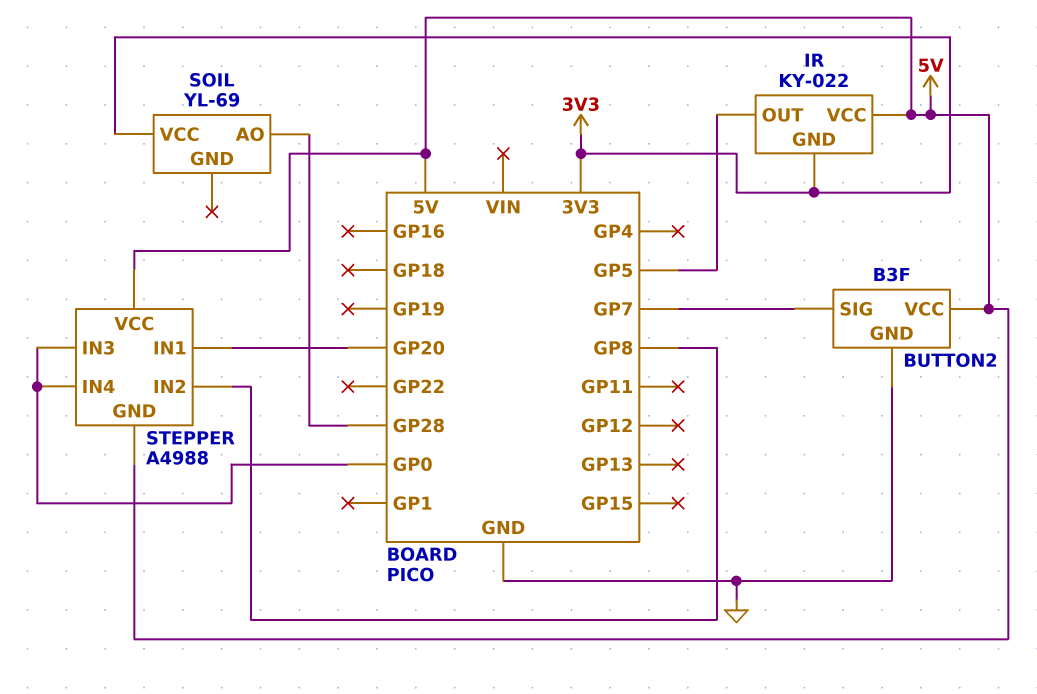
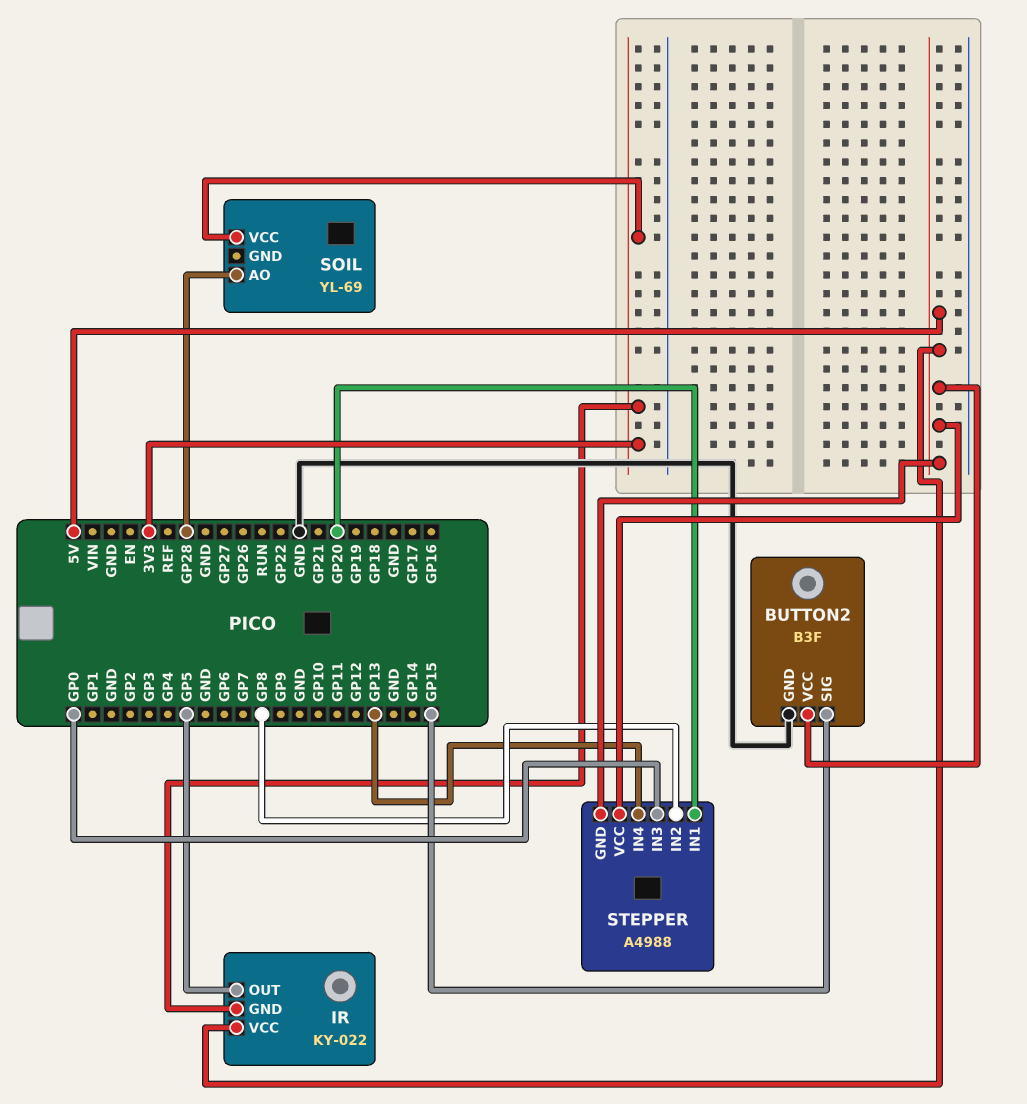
BUTTON2 pin SIG: GP7 -> GP15
STEPPER pin IN4: GP0 -> GP13

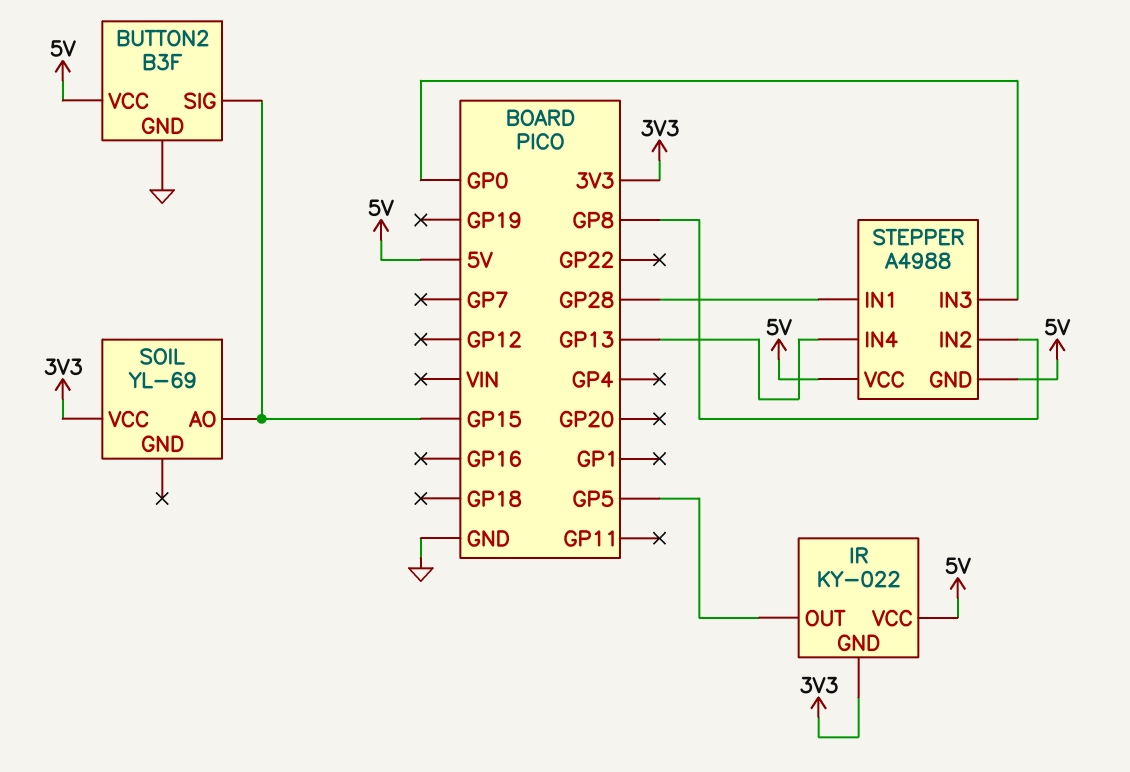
SOIL pin AO: GP28 -> GP15
STEPPER pin IN1: GP20 -> GP28

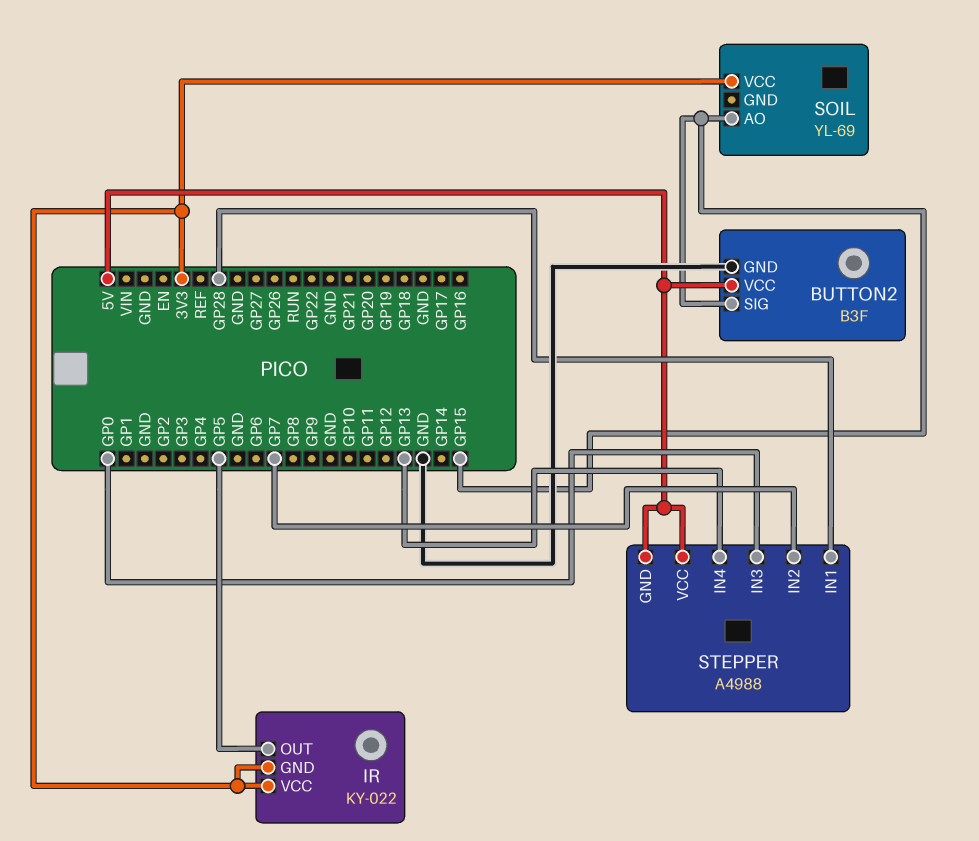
IR pin VCC: 5V -> 3V3
STEPPER pin IN2: GP8 -> GP7

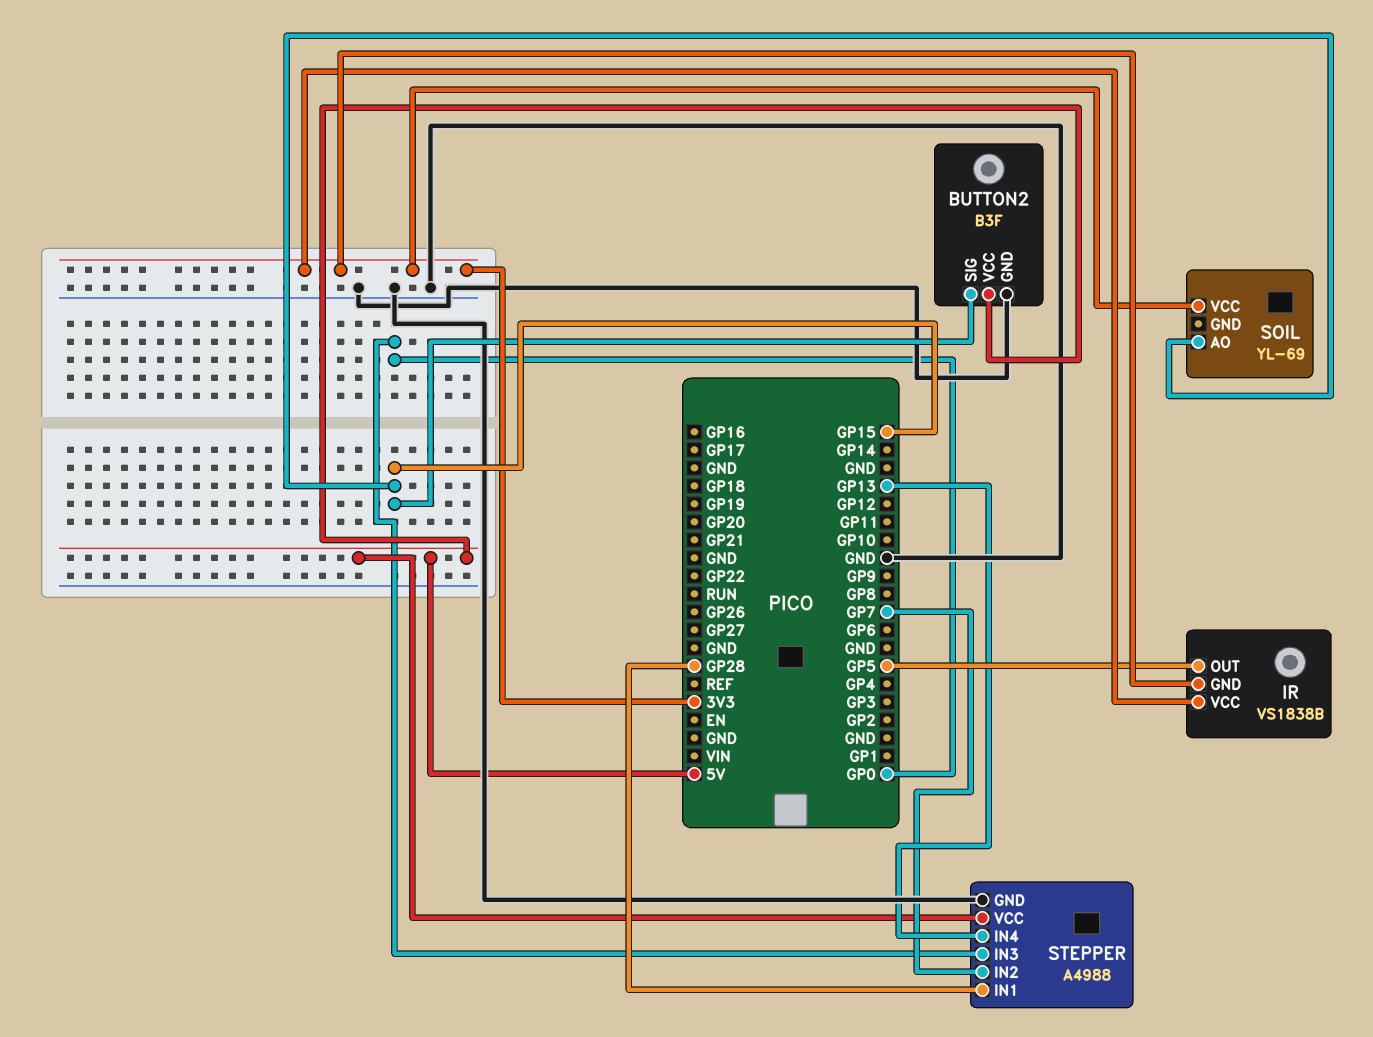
IR: KY-022 -> VS1838B
STEPPER pin GND: 5V -> GND

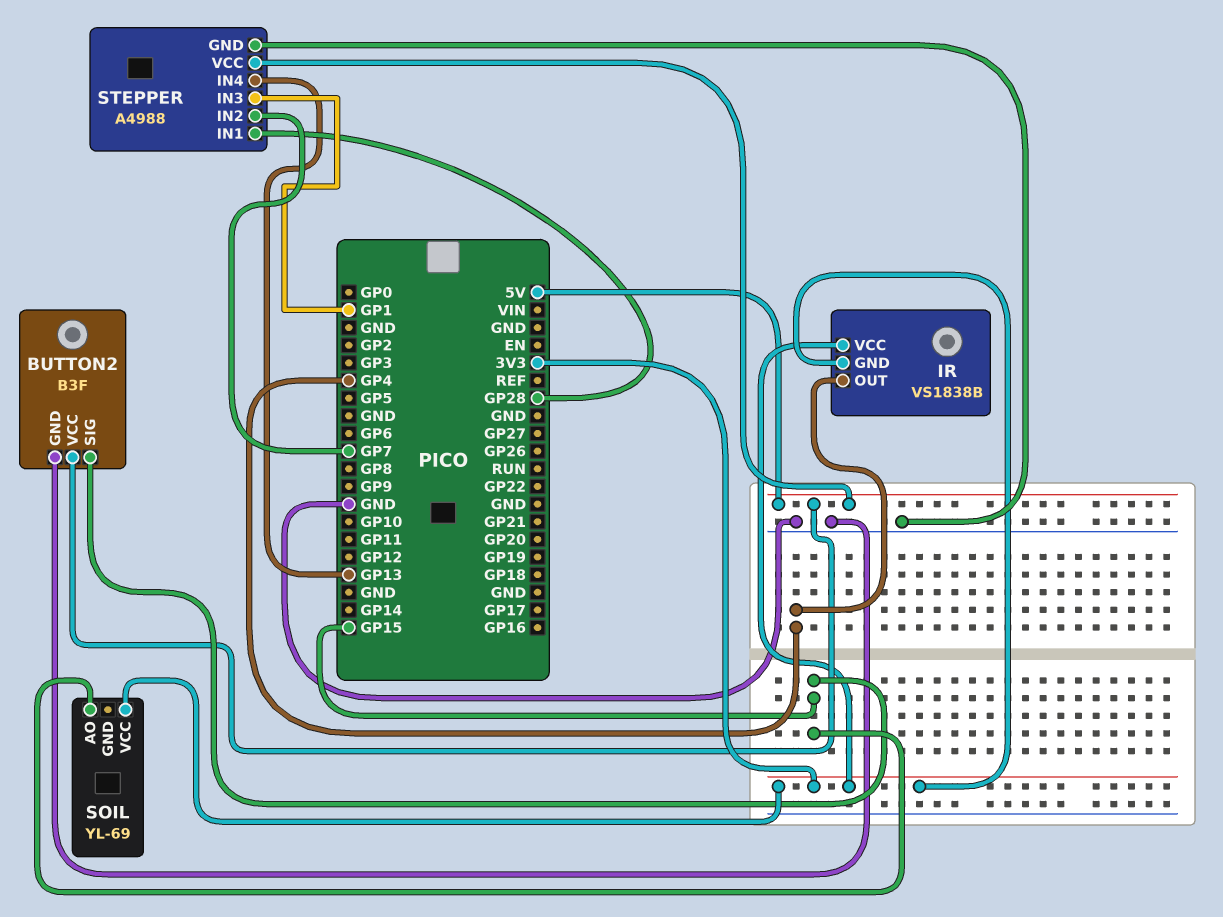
IR pin OUT: GP5 -> GP4
STEPPER pin IN3: GP0 -> GP1

